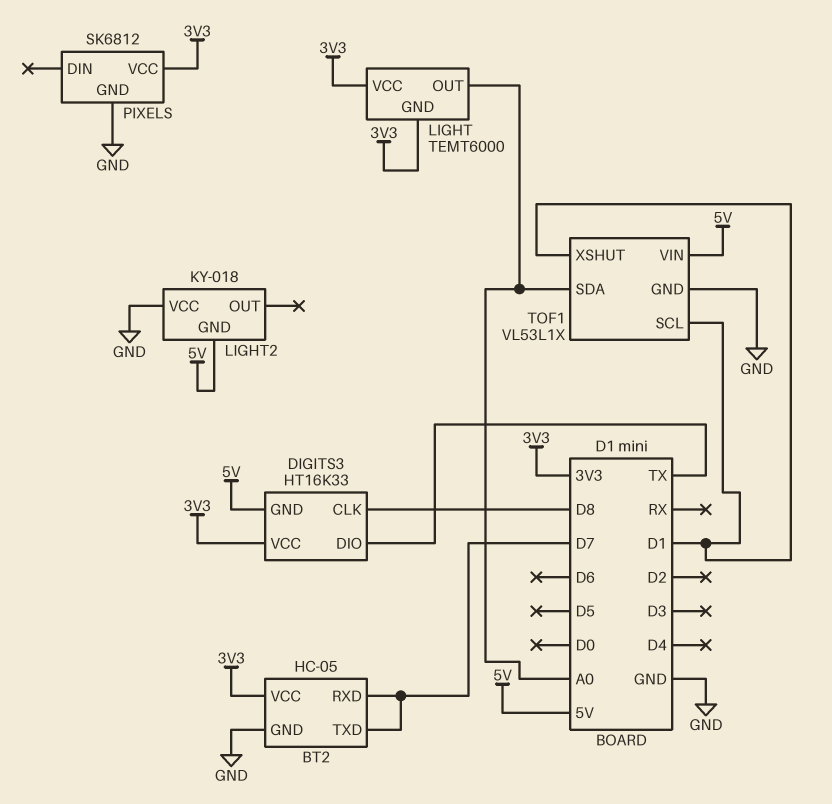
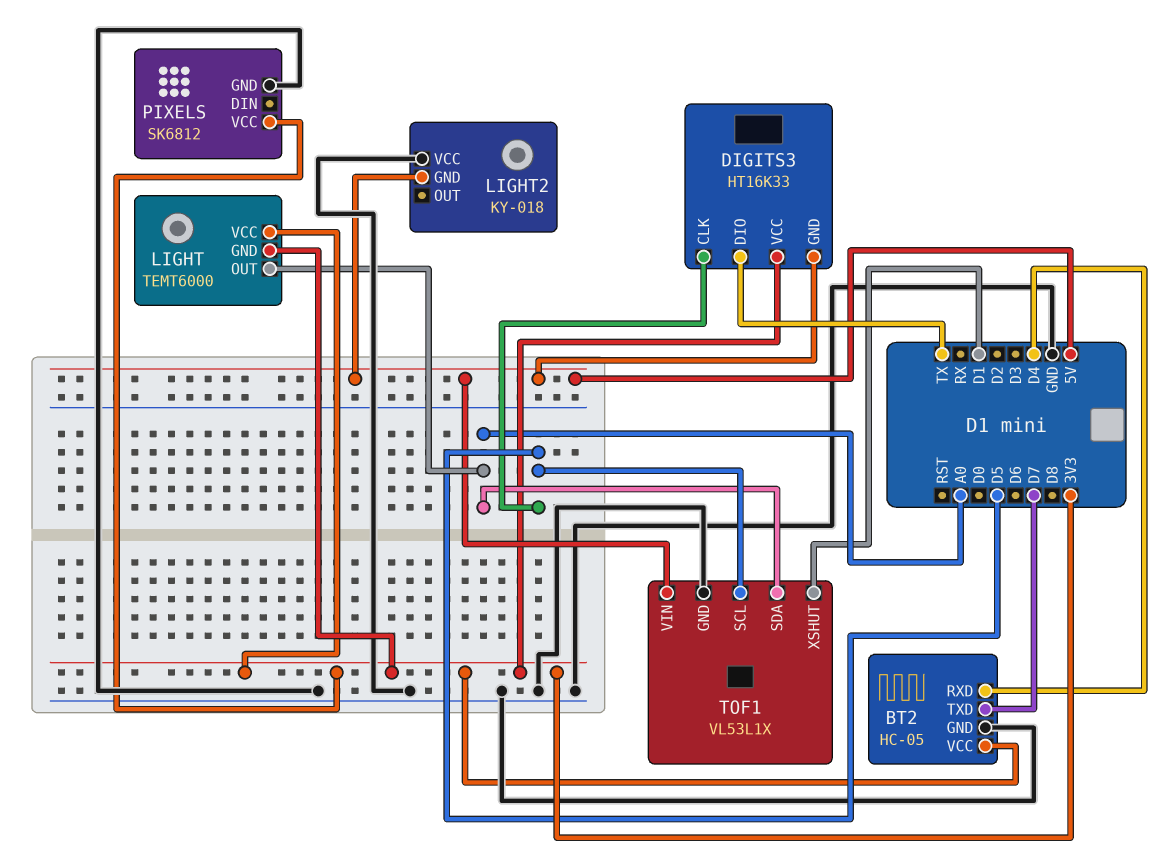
BT2 pin RXD: D7 -> D4
DIGITS3 pin CLK: D8 -> D5
TOF1 pin SCL: D1 -> D5

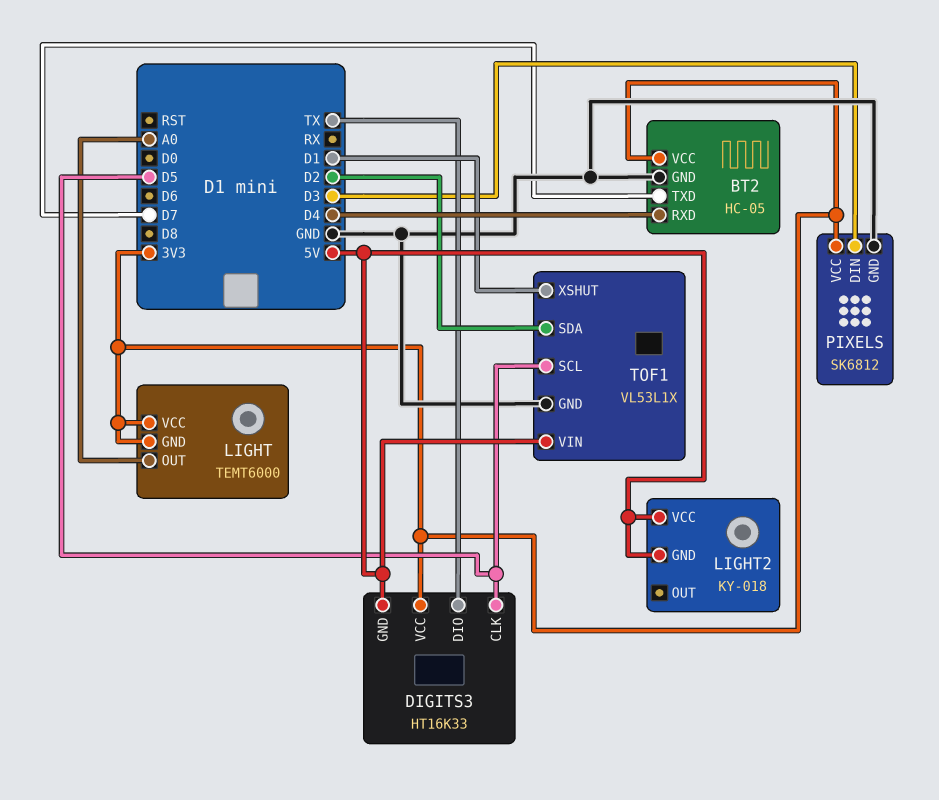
LIGHT2 pin VCC: GND -> 5V
PIXELS pin DIN: none -> D3
TOF1 pin SDA: A0 -> D2

